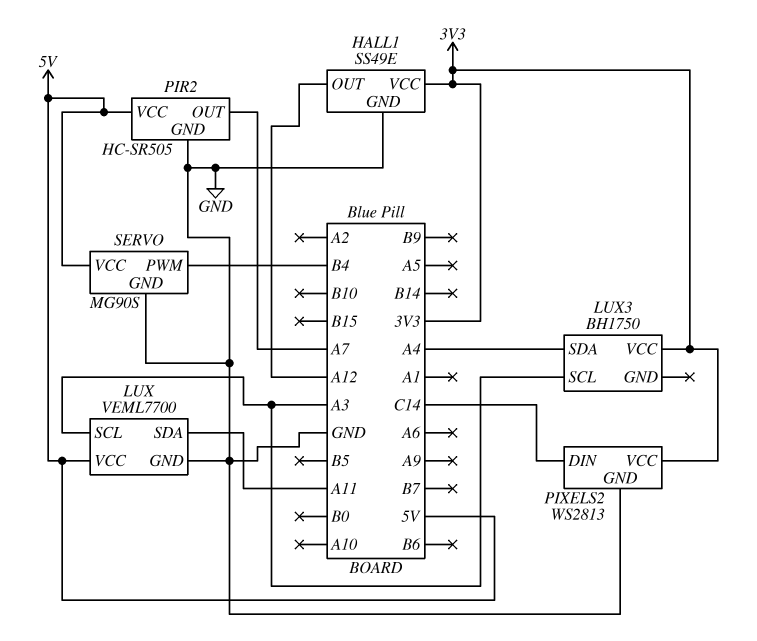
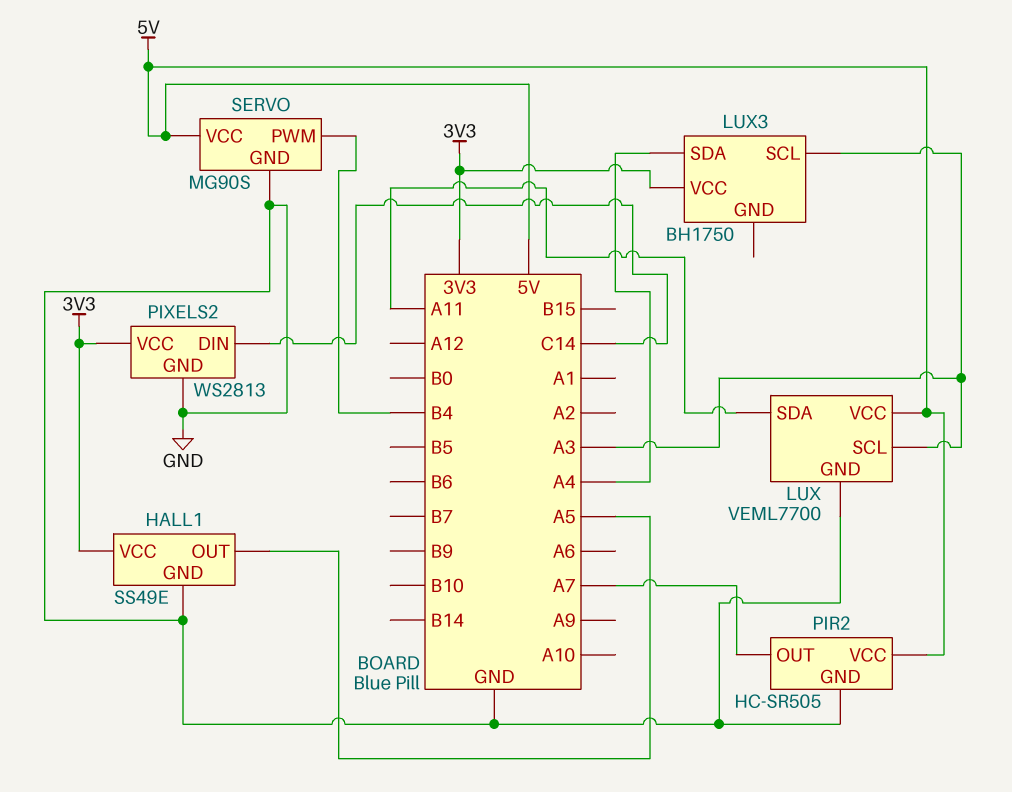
HALL1 pin OUT: A12 -> A5

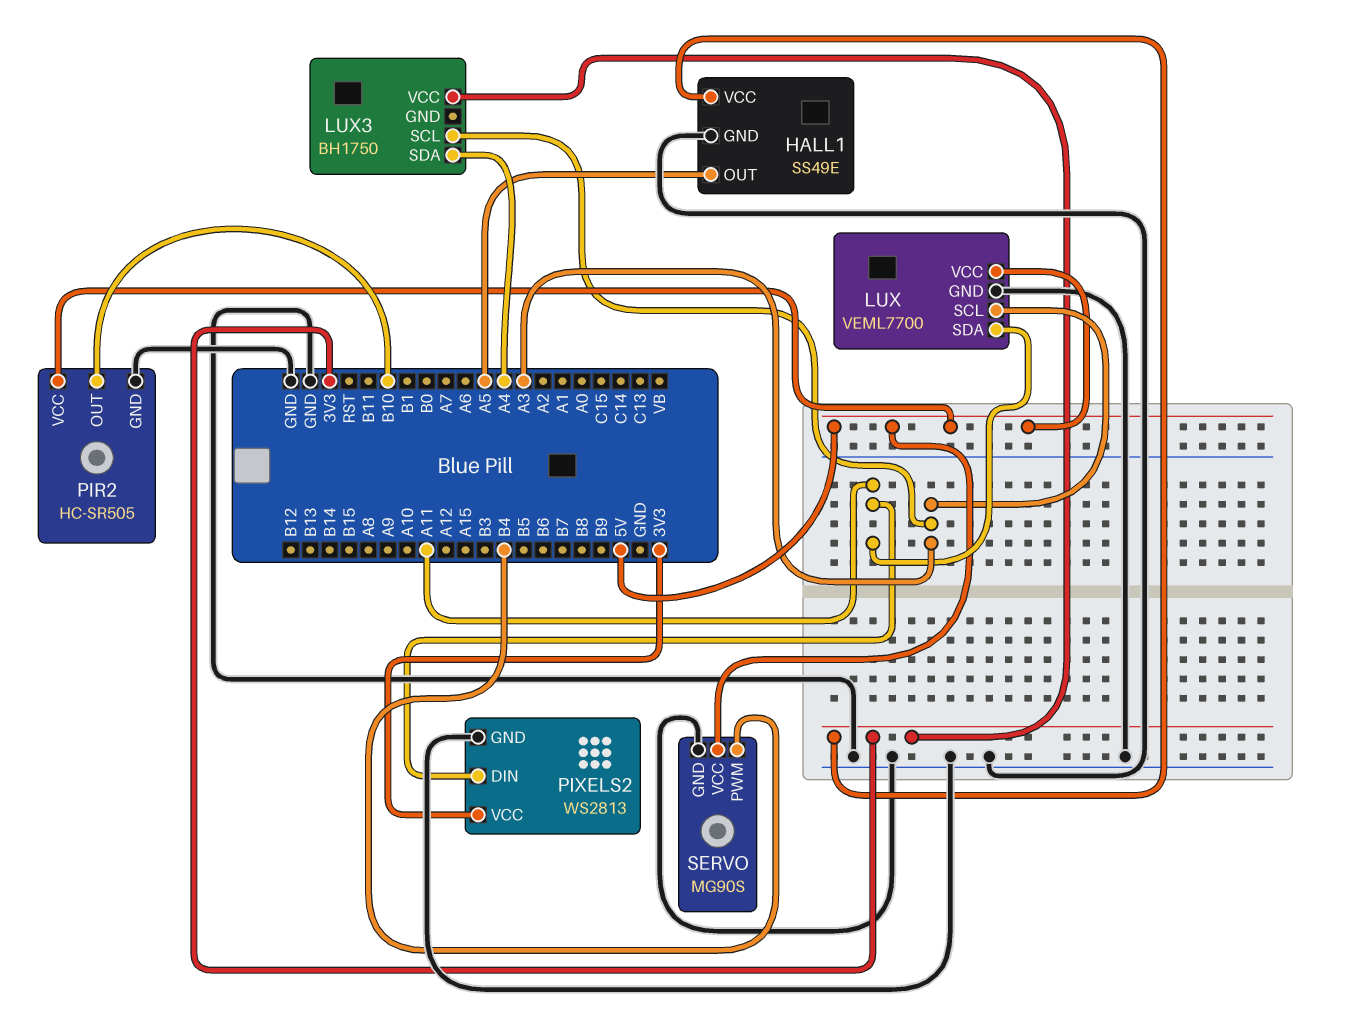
PIR2 pin OUT: A7 -> B10
PIXELS2 pin DIN: C14 -> A11

